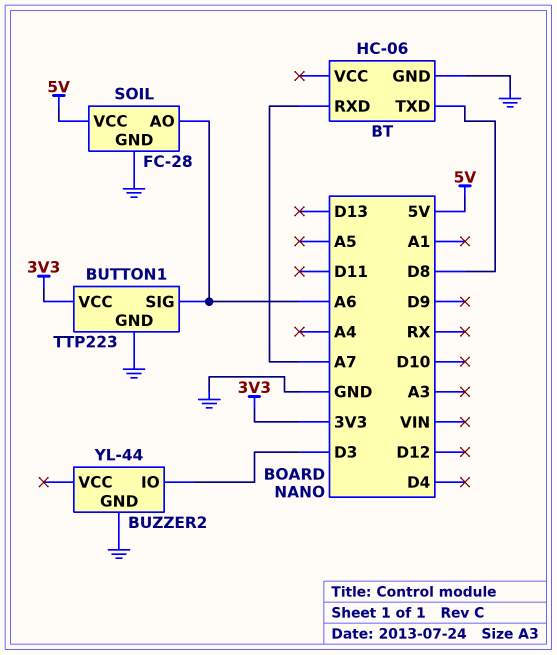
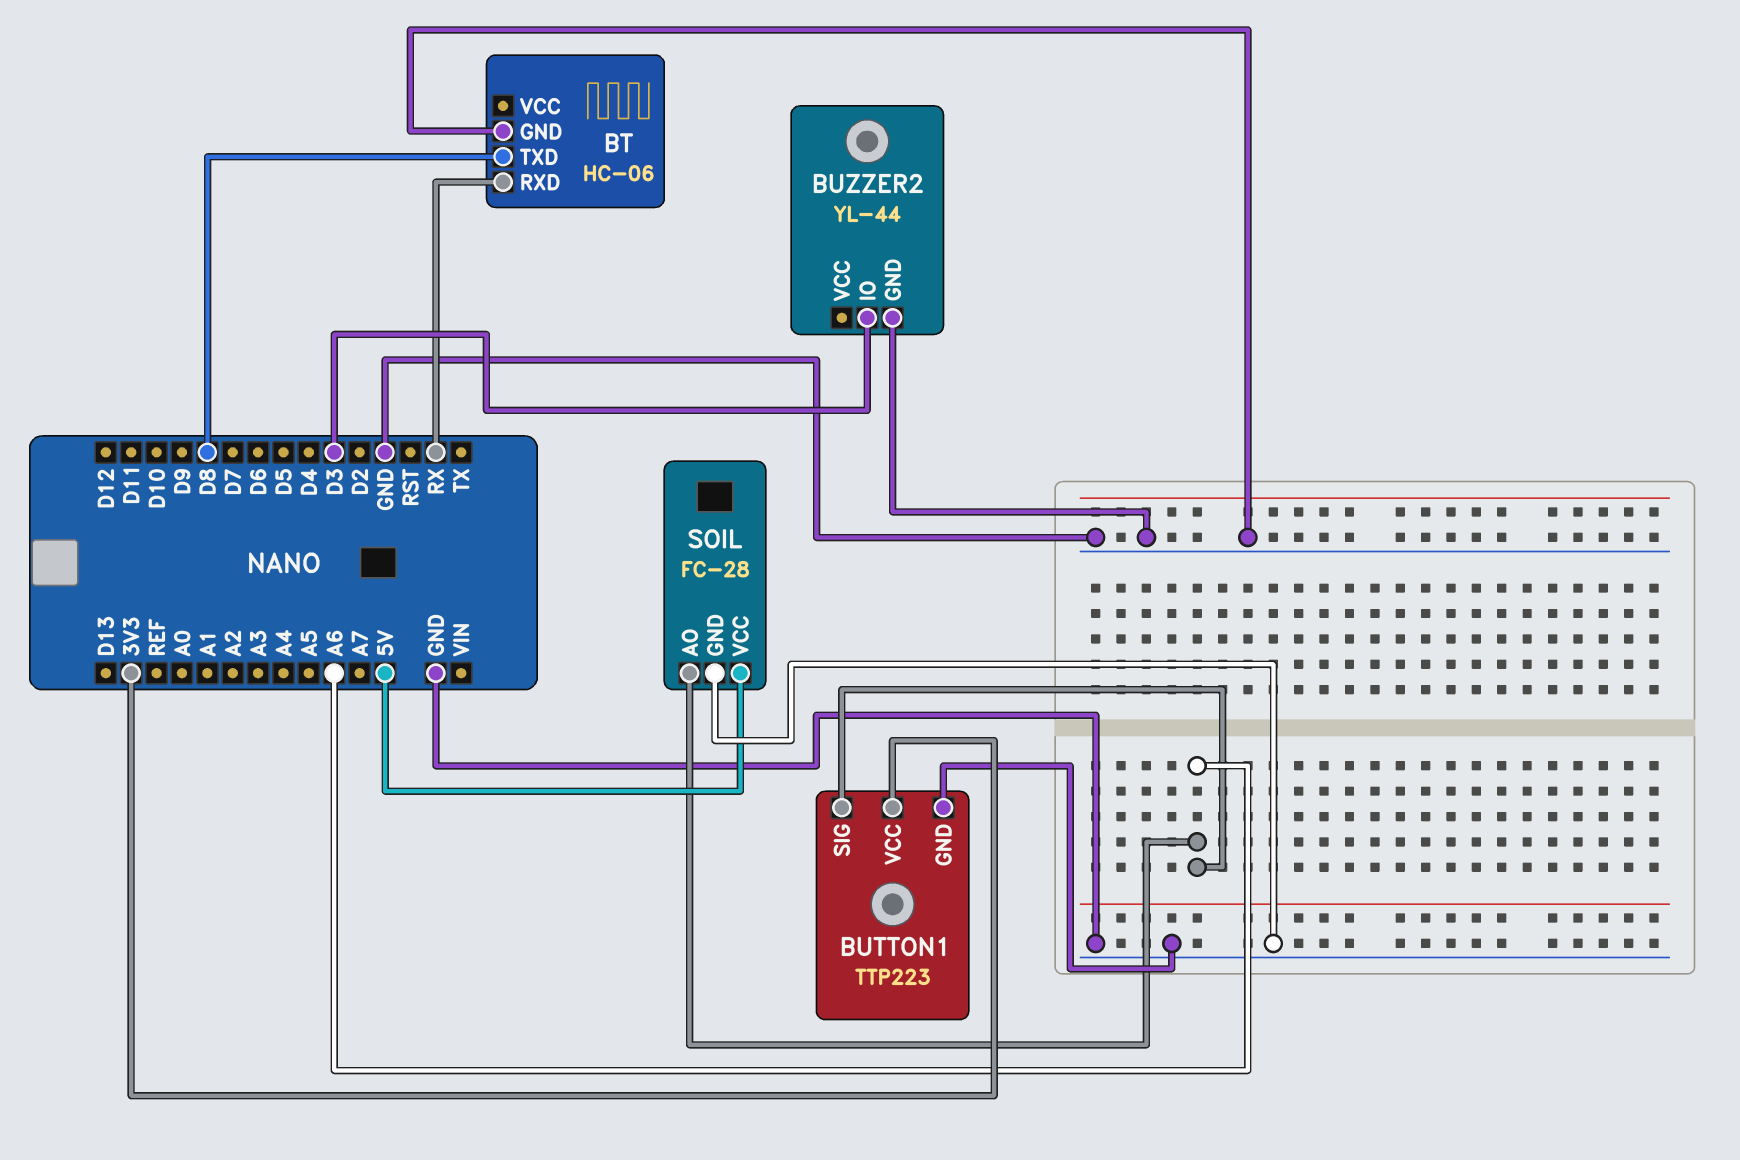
BT pin RXD: A7 -> RX

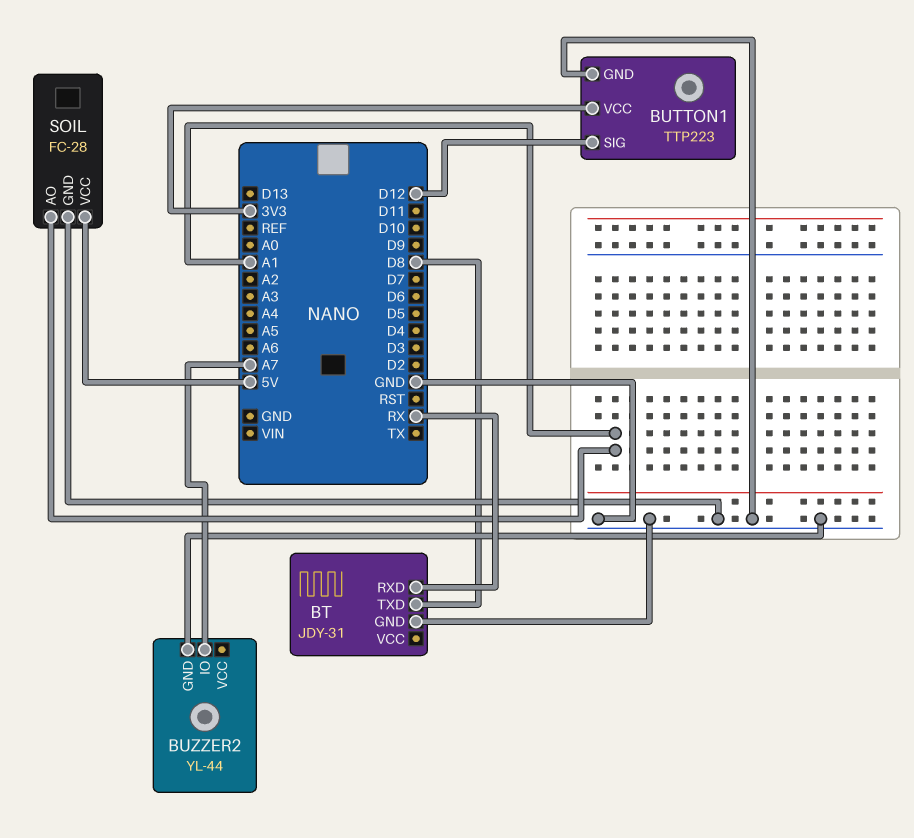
BT: HC-06 -> JDY-31
BUTTON1 pin SIG: A6 -> D12
BUZZER2 pin IO: D3 -> A7
SOIL pin AO: A6 -> A1

